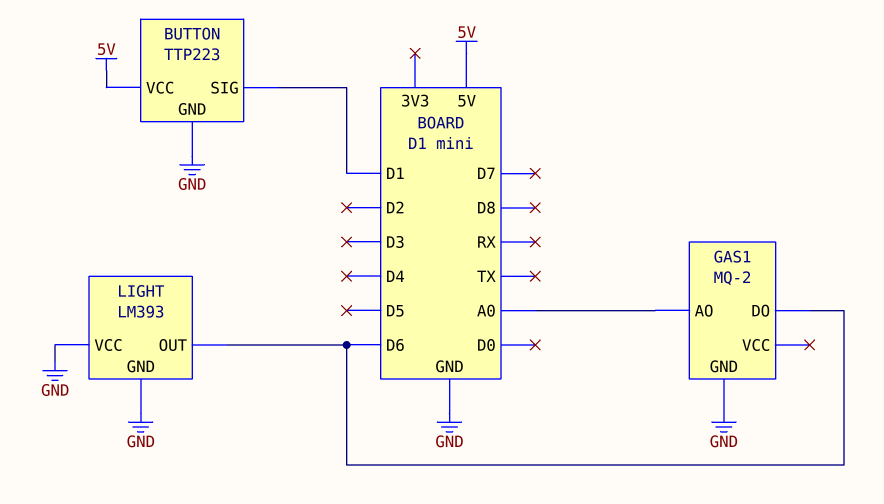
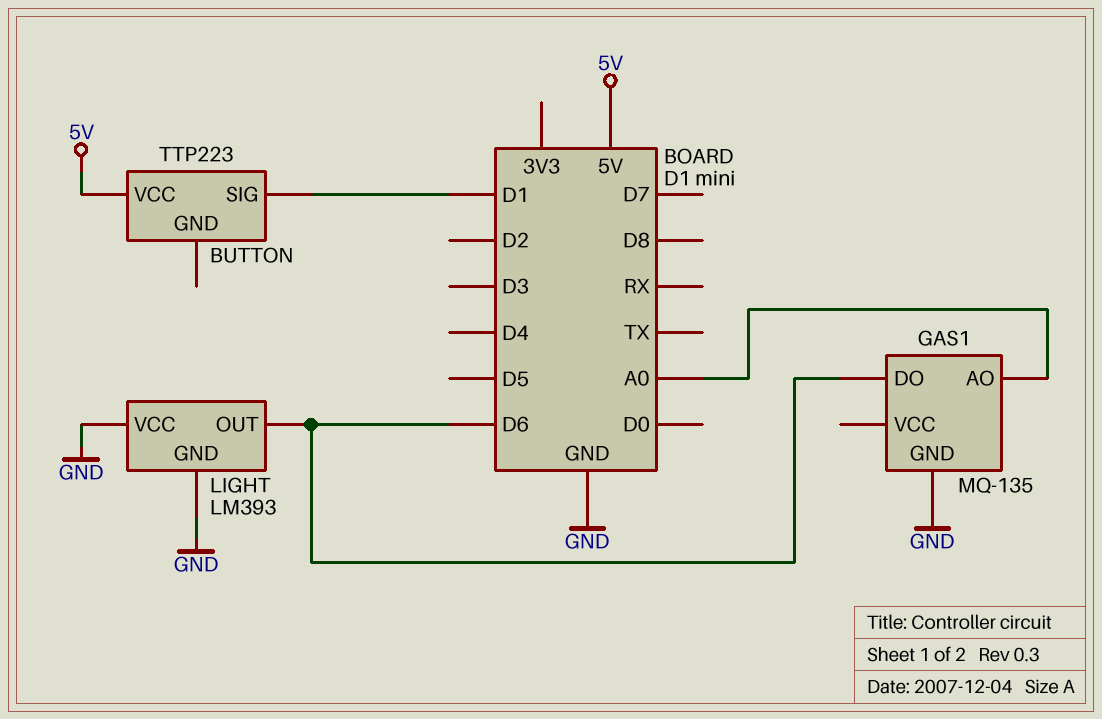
BUTTON pin GND: GND -> none
GAS1: MQ-2 -> MQ-135

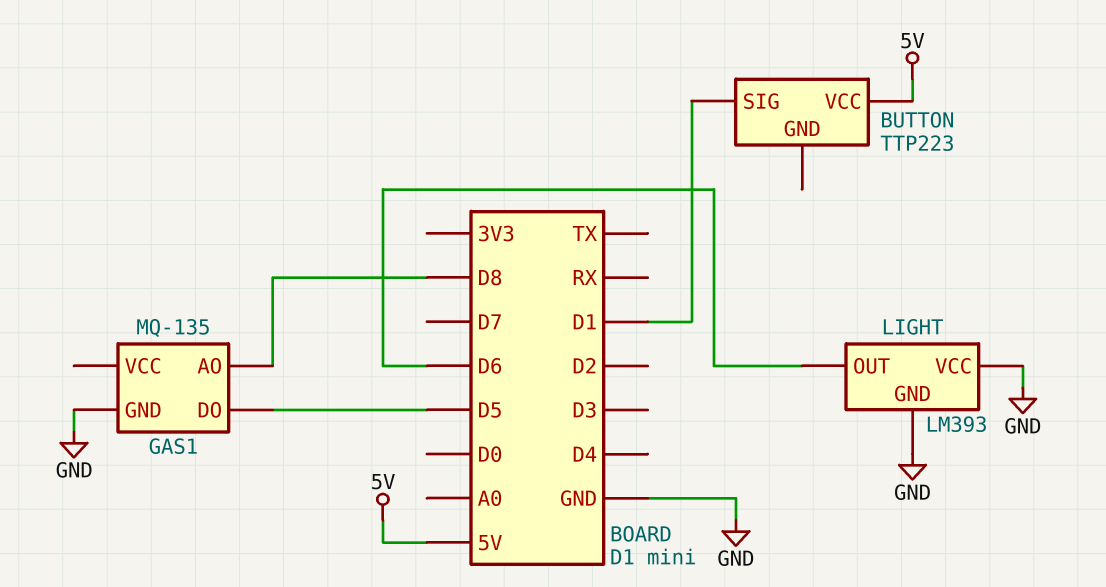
GAS1 pin AO: A0 -> D8
GAS1 pin DO: D6 -> D5

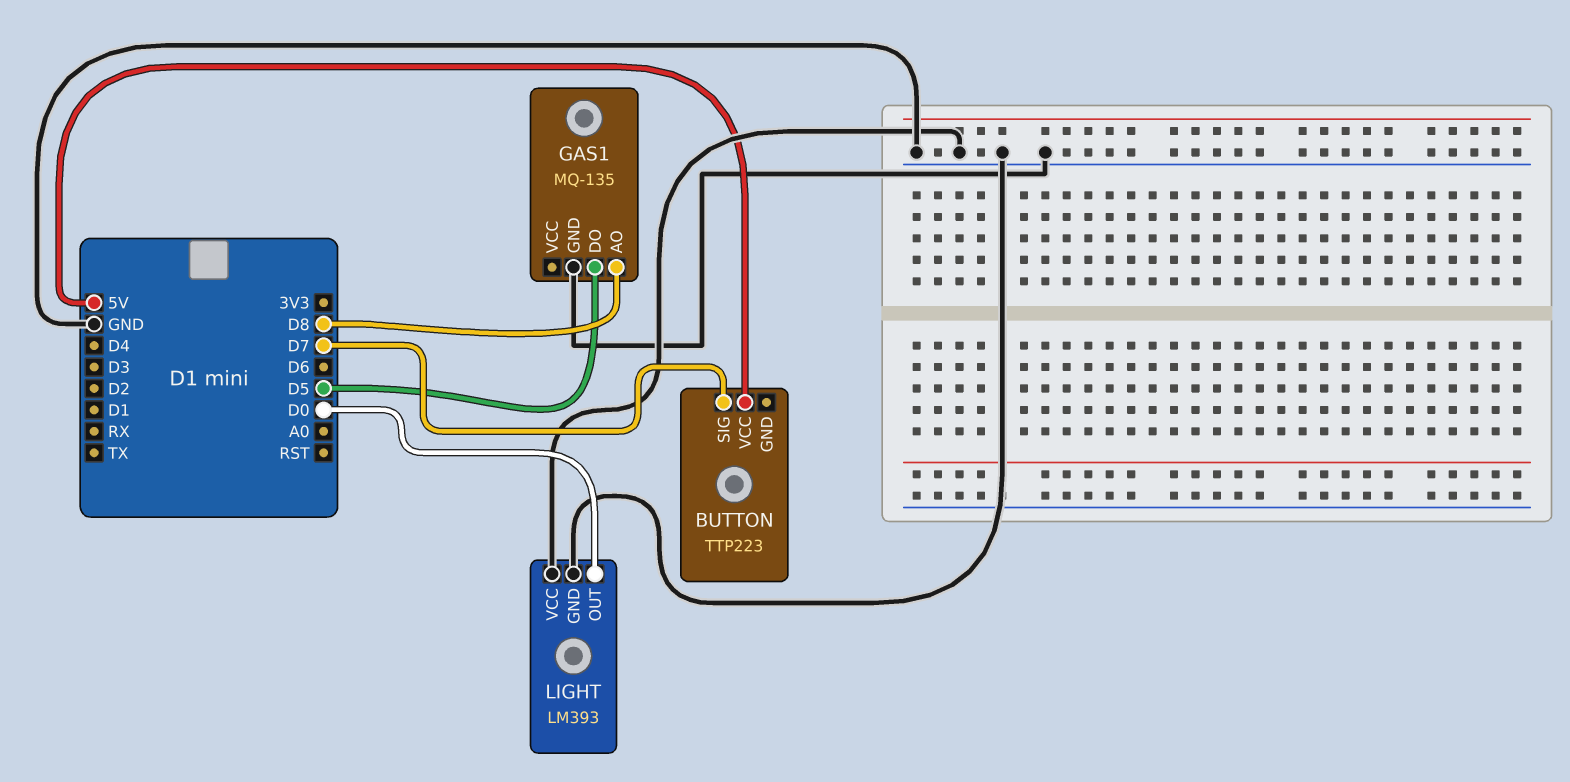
BUTTON pin SIG: D1 -> D7
LIGHT pin OUT: D6 -> D0

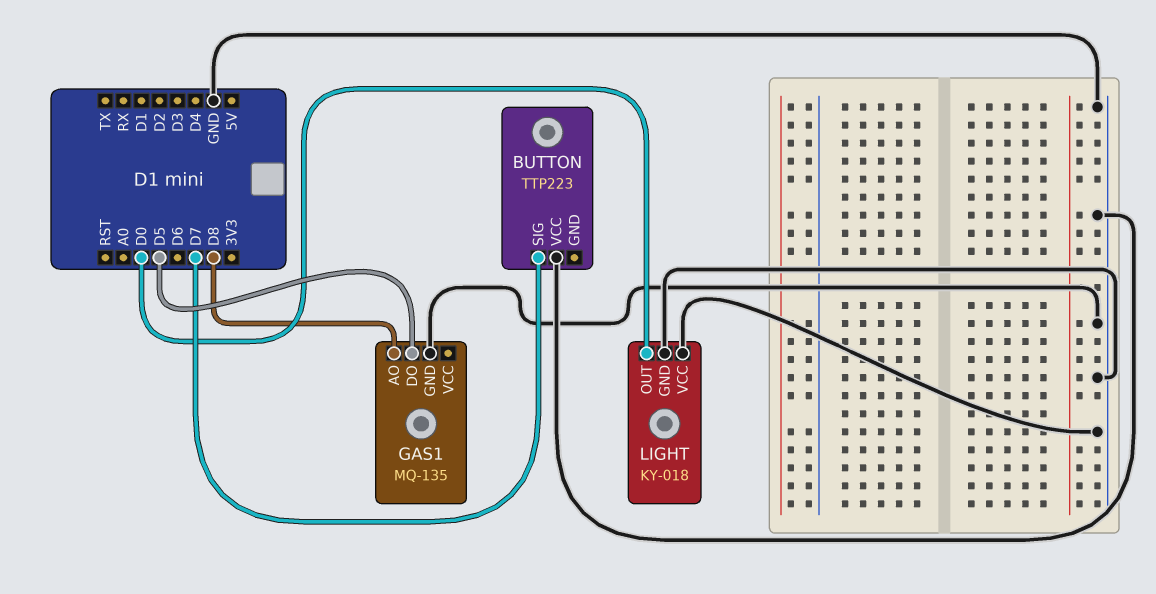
BUTTON pin VCC: 5V -> GND
LIGHT: LM393 -> KY-018

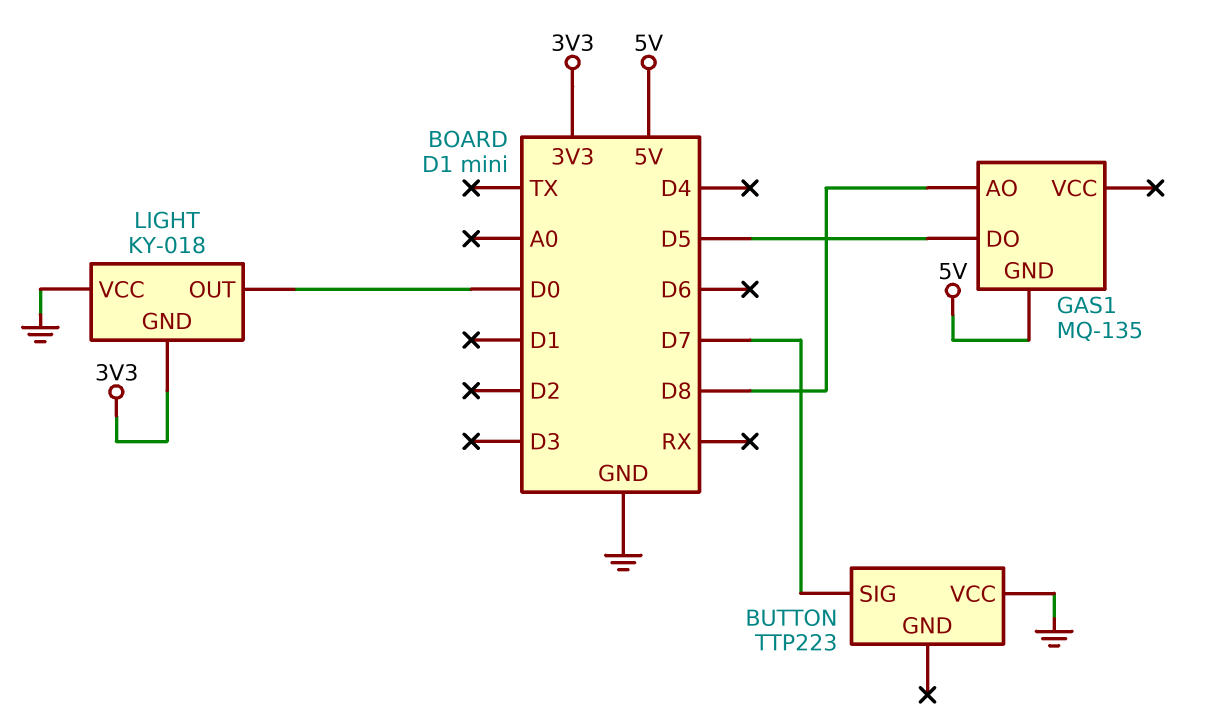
GAS1 pin GND: GND -> 5V
LIGHT pin GND: GND -> 3V3

